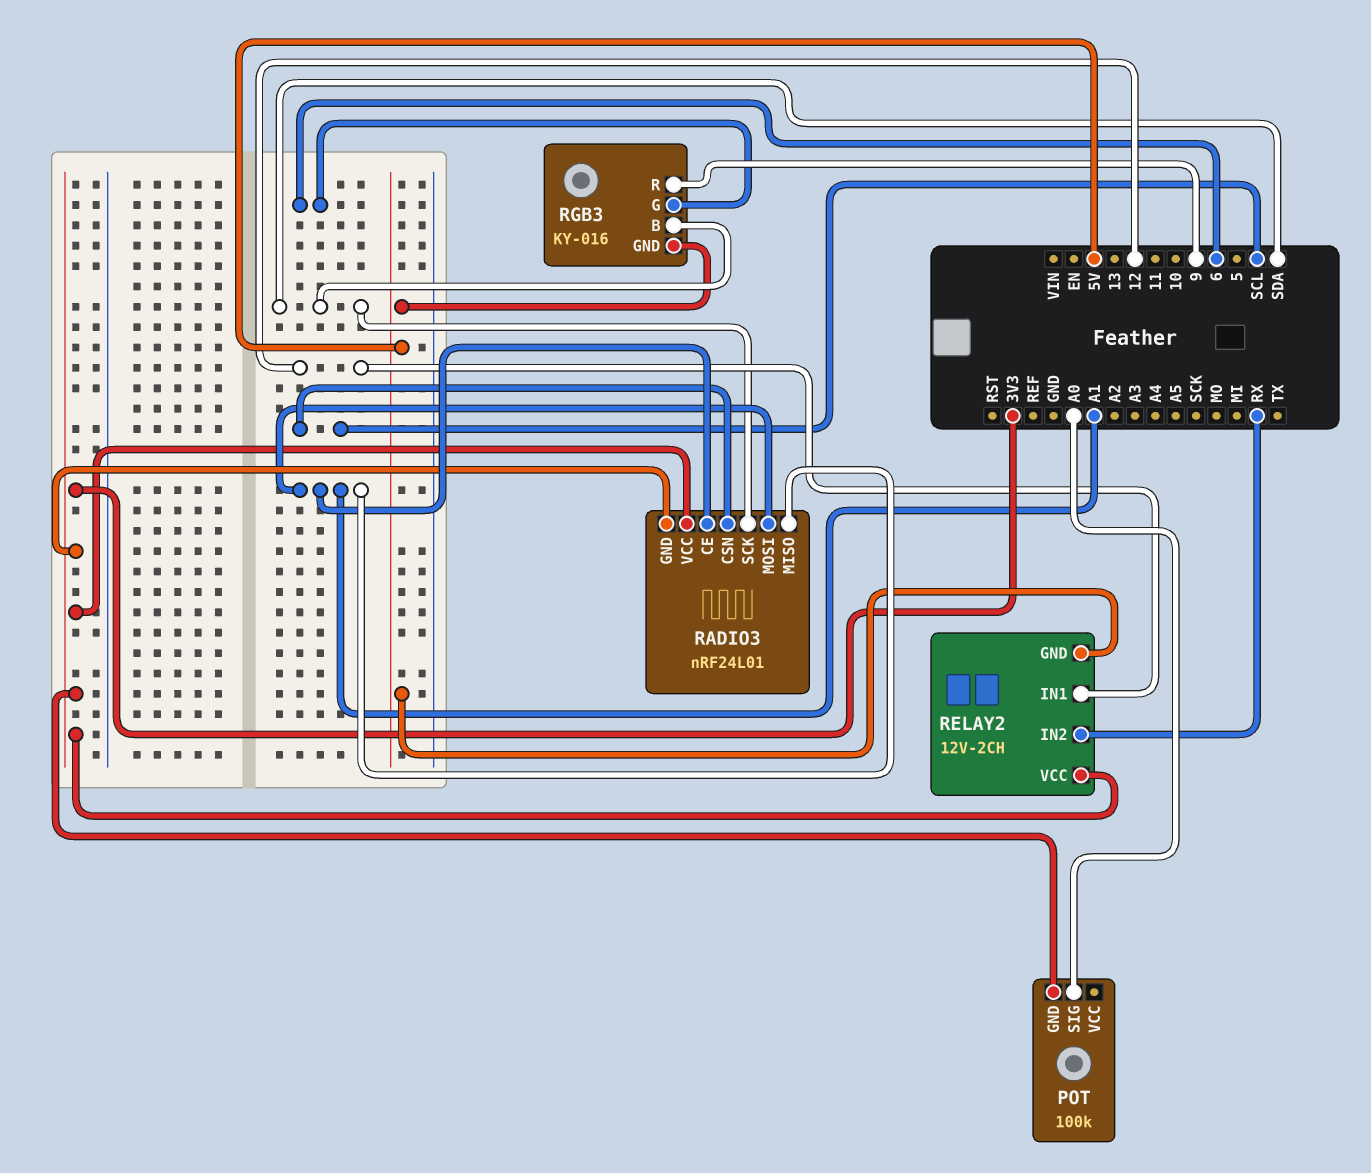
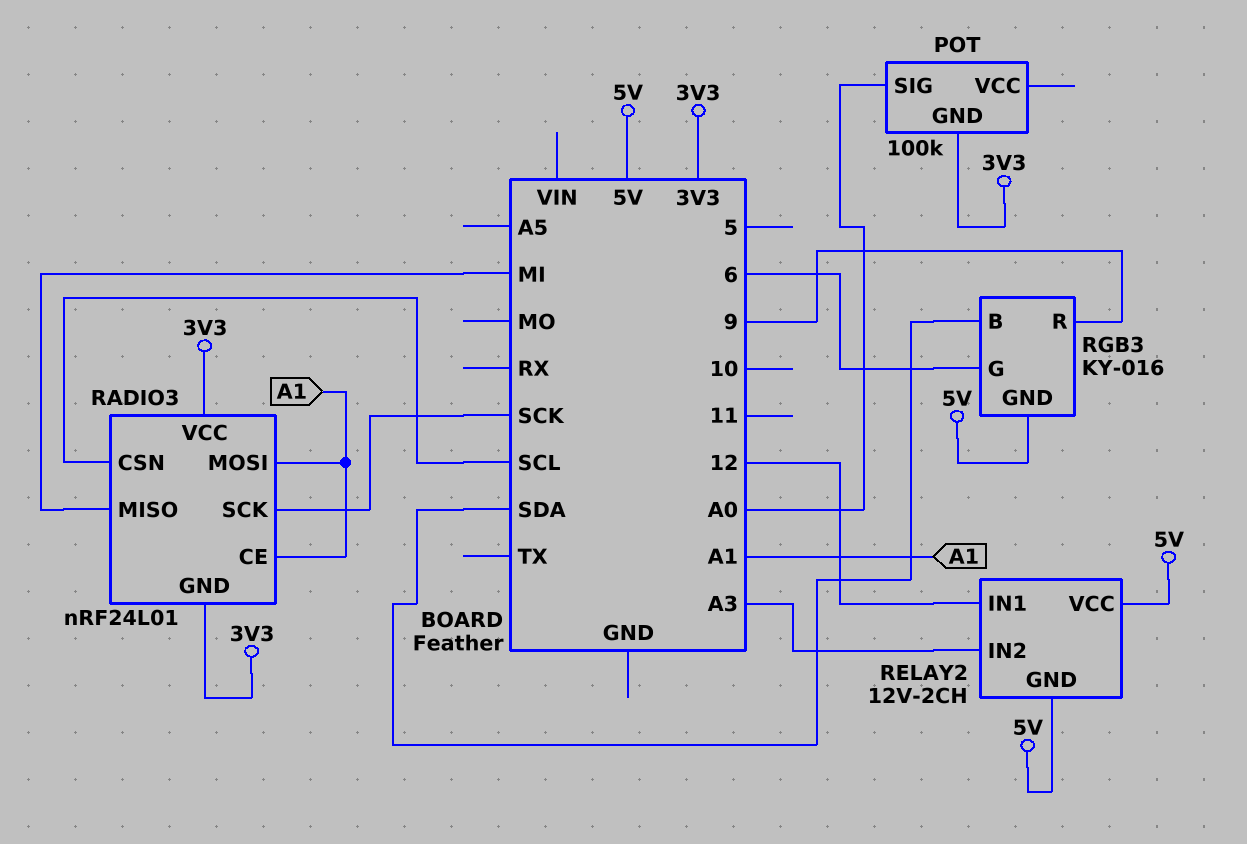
RADIO3 pin MISO: A1 -> MI
RADIO3 pin SCK: SDA -> SCK
RELAY2 pin IN2: RX -> A3
RELAY2 pin VCC: 3V3 -> 5V

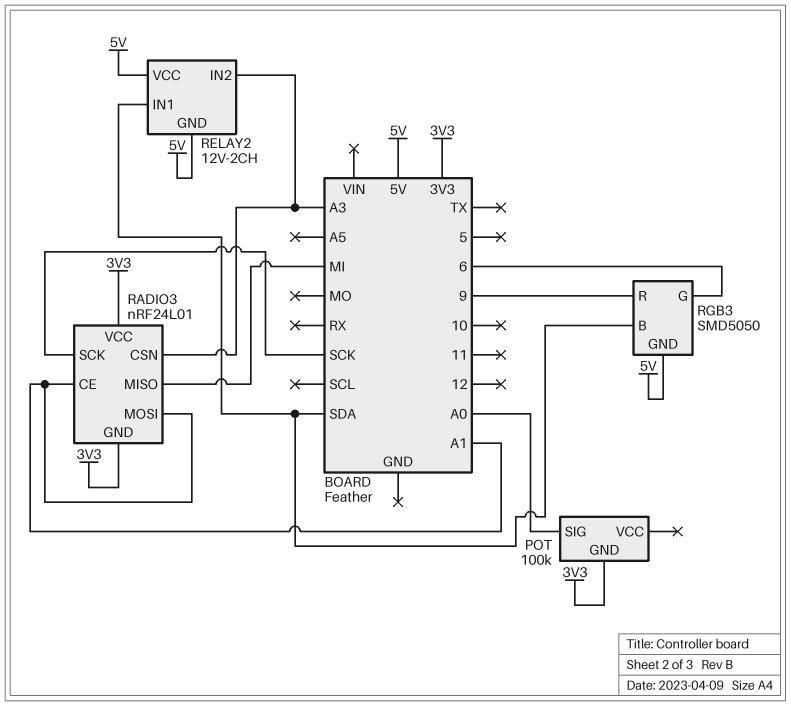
RADIO3 pin CSN: SCL -> A3
RELAY2 pin IN1: 12 -> SDA
RGB3: KY-016 -> SMD5050

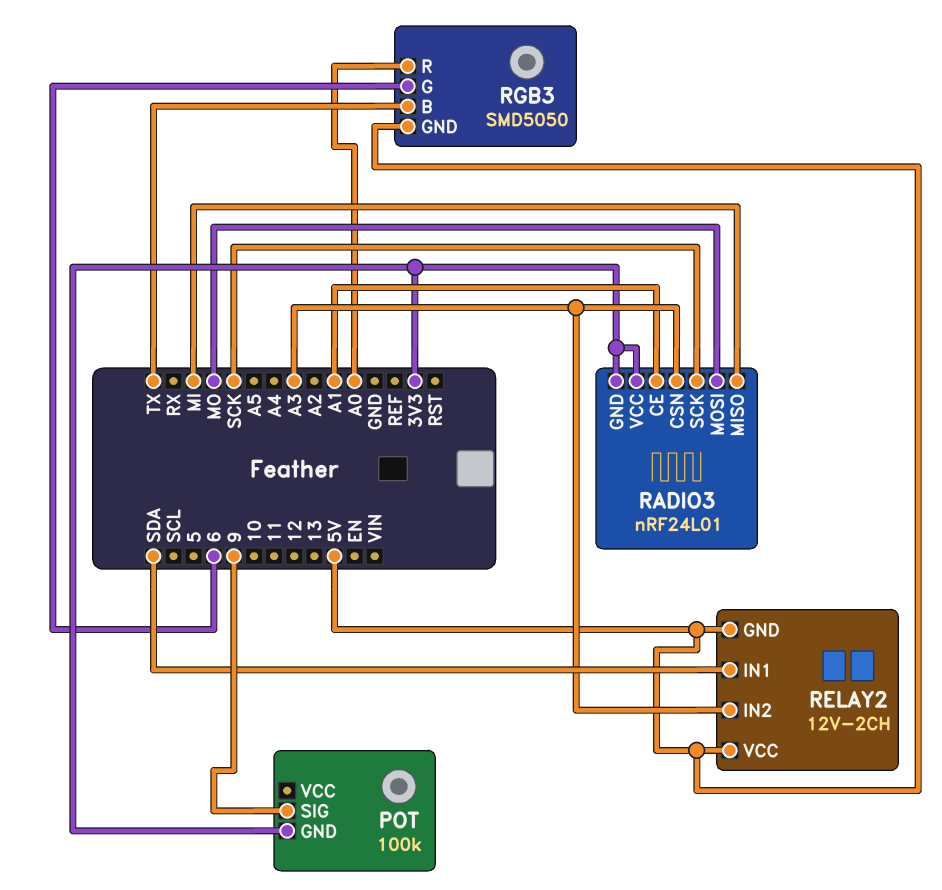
POT pin SIG: A0 -> 9
RADIO3 pin MOSI: A1 -> MO
RGB3 pin B: SDA -> TX
RGB3 pin R: 9 -> A0

